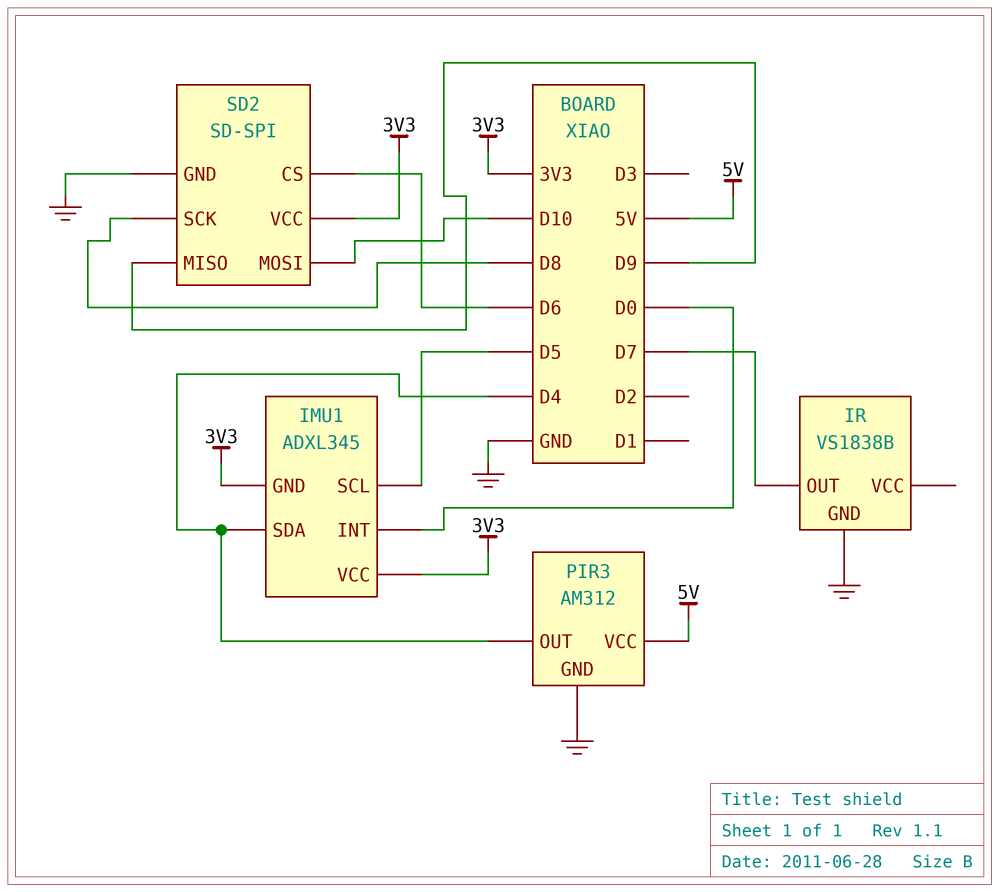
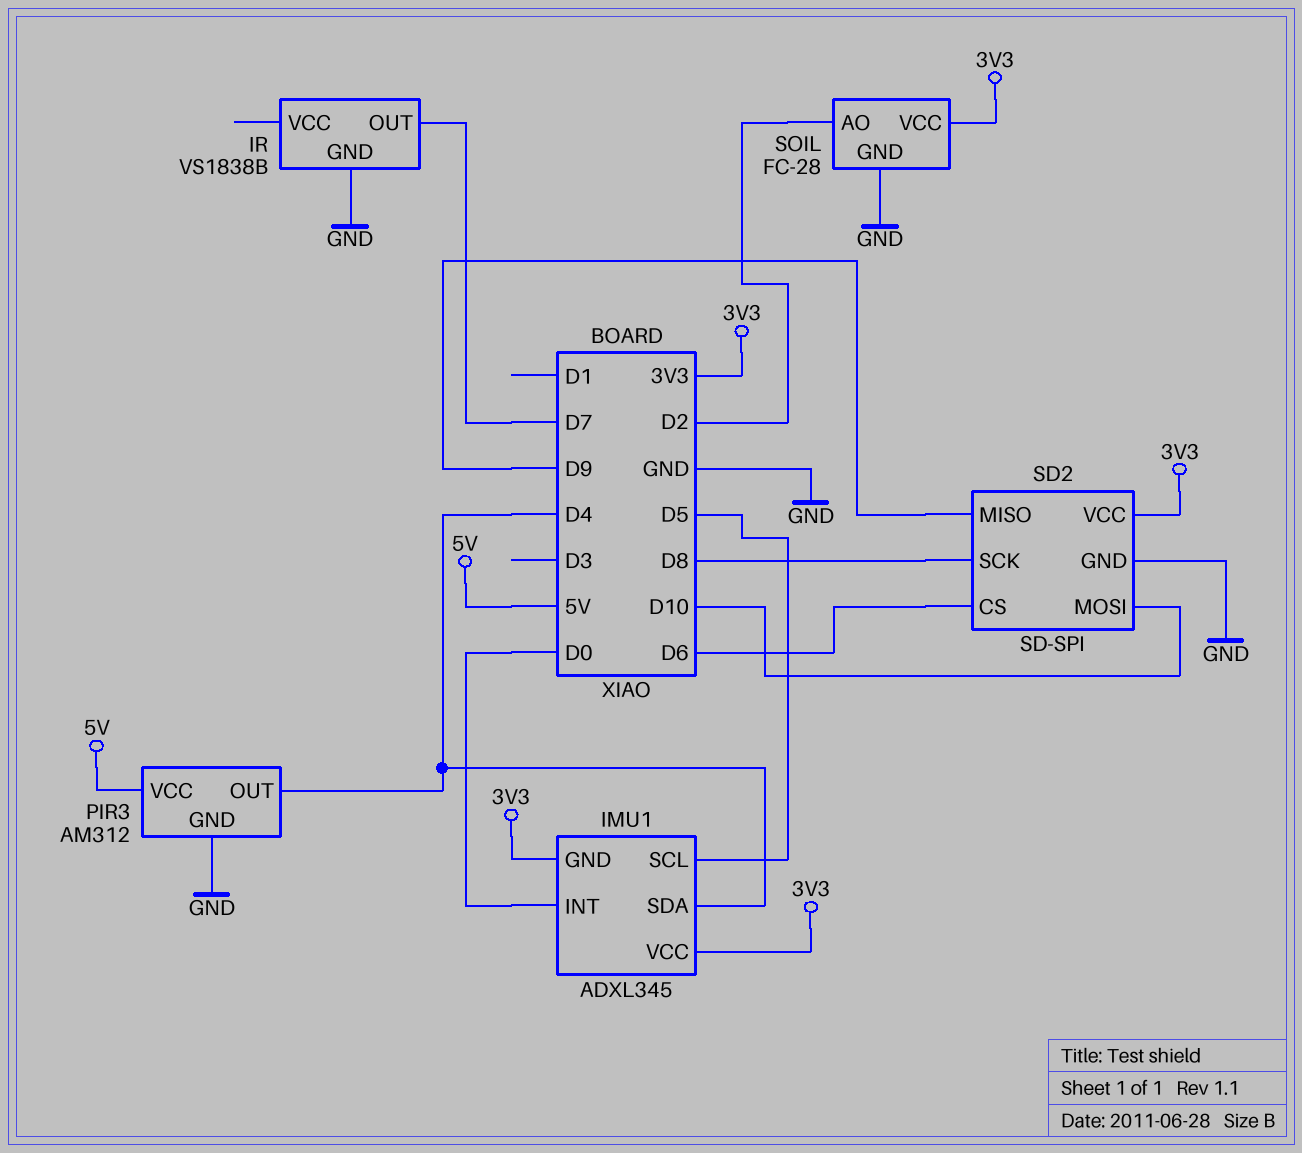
SOIL: none -> FC-28
SOIL pin AO: none -> D2
SOIL pin GND: none -> GND
SOIL pin VCC: none -> 3V3

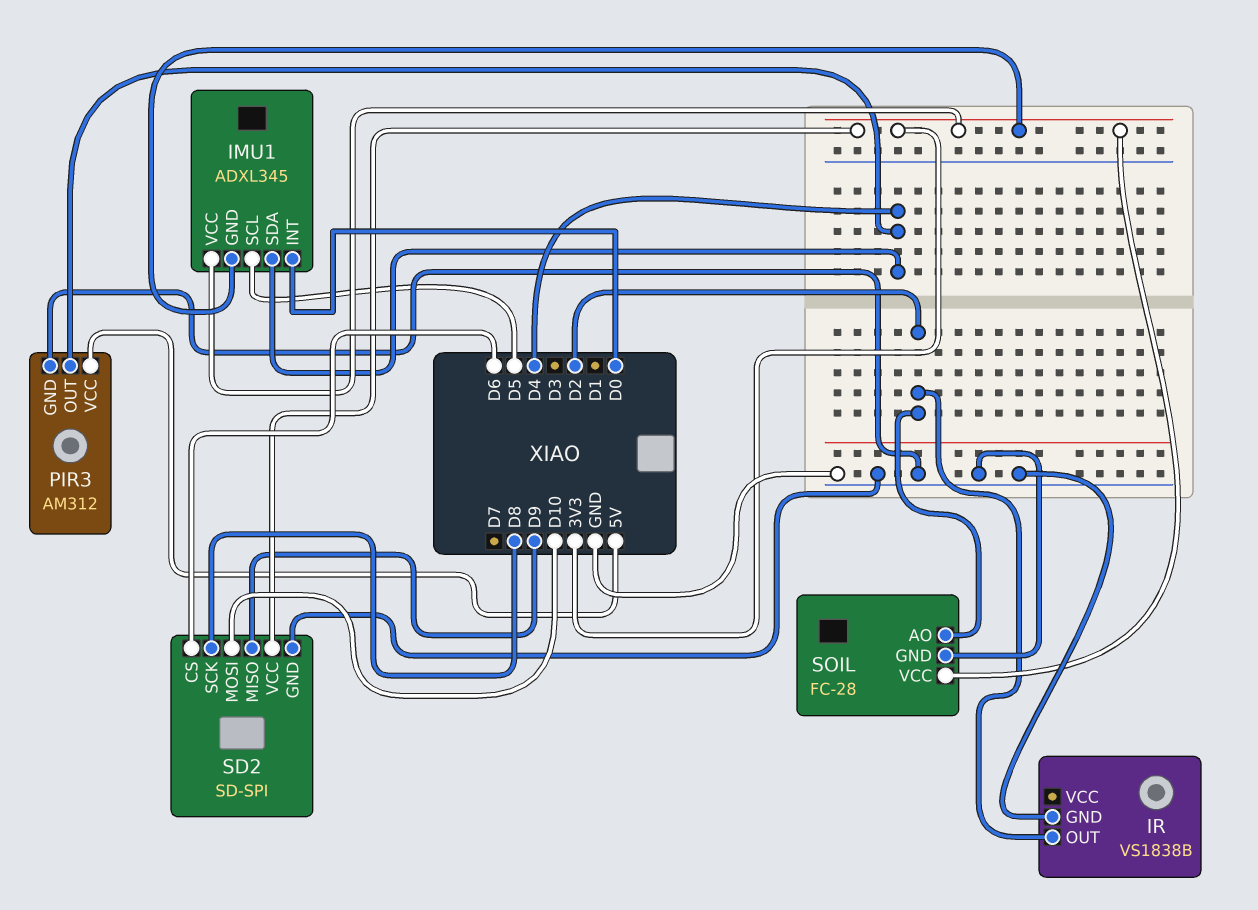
IR pin OUT: D7 -> D2

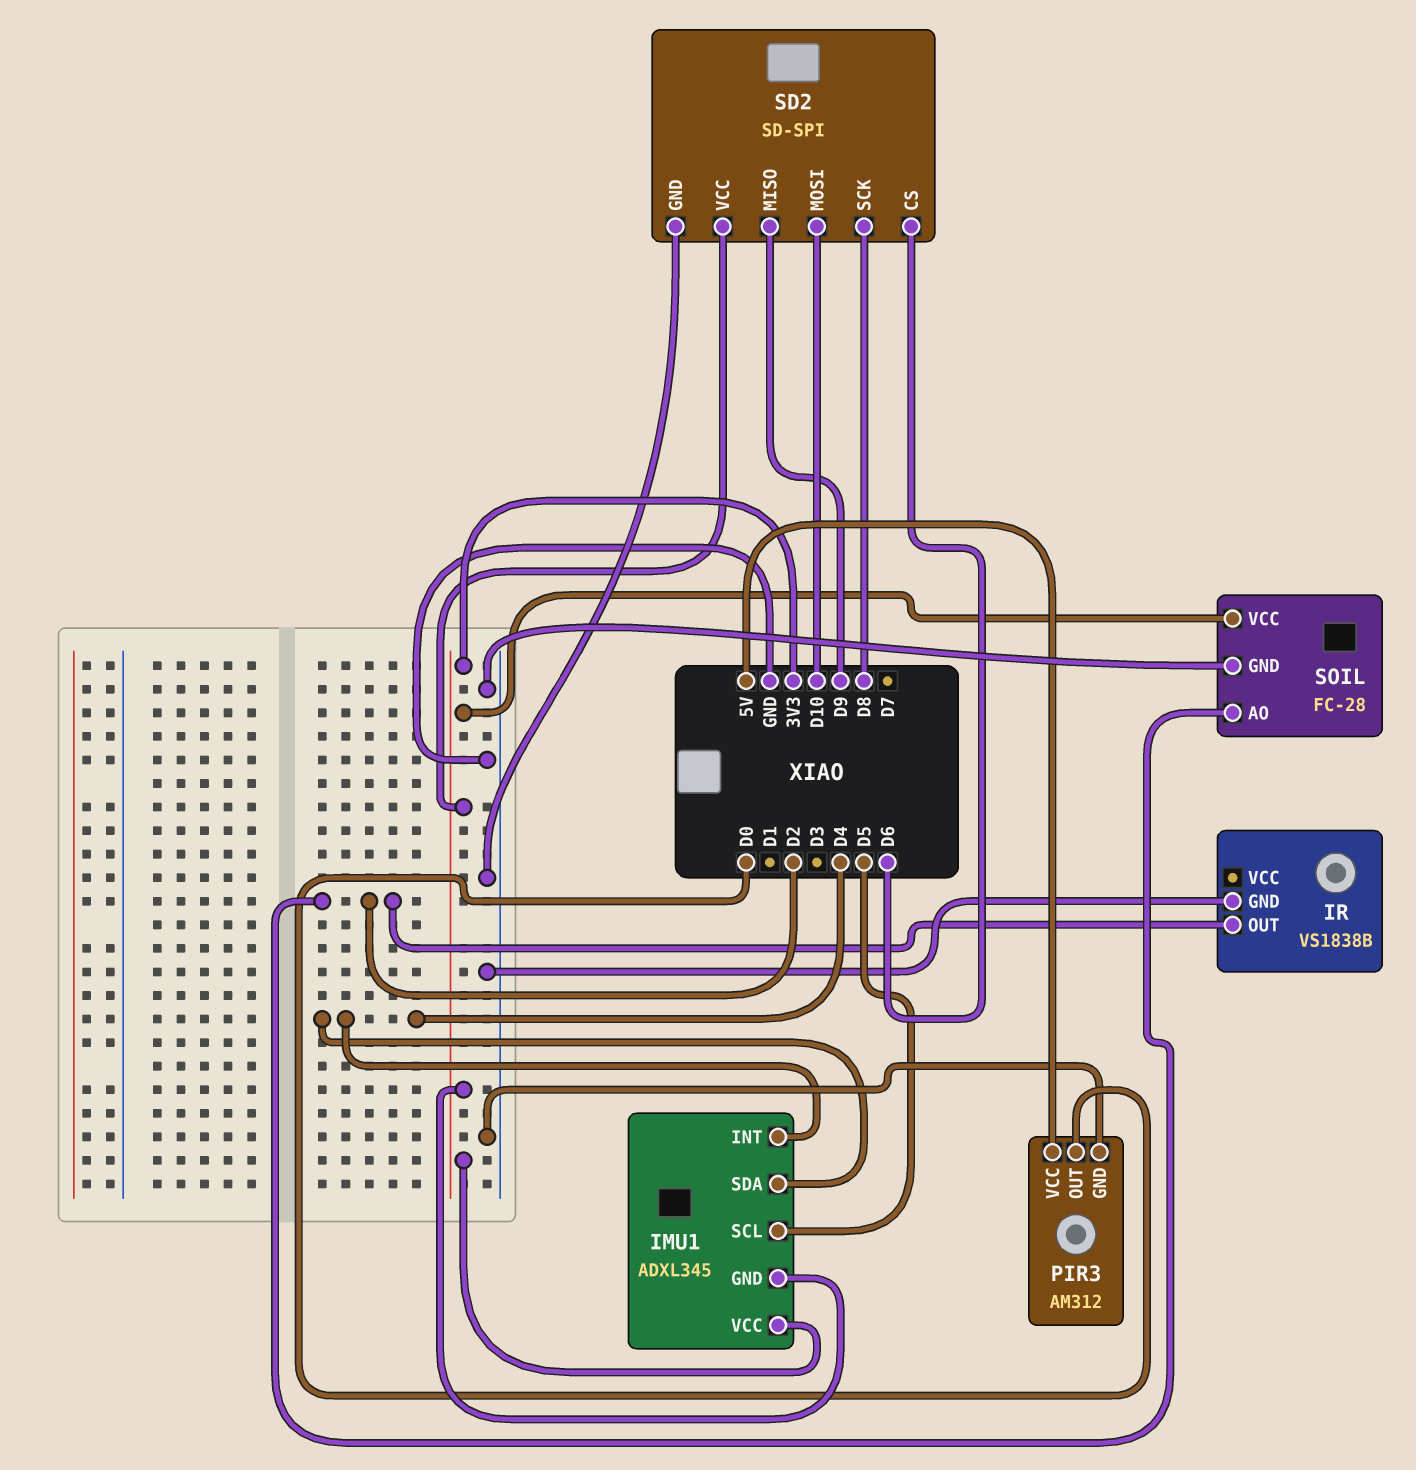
IMU1 pin INT: D0 -> D4
PIR3 pin OUT: D4 -> D0

